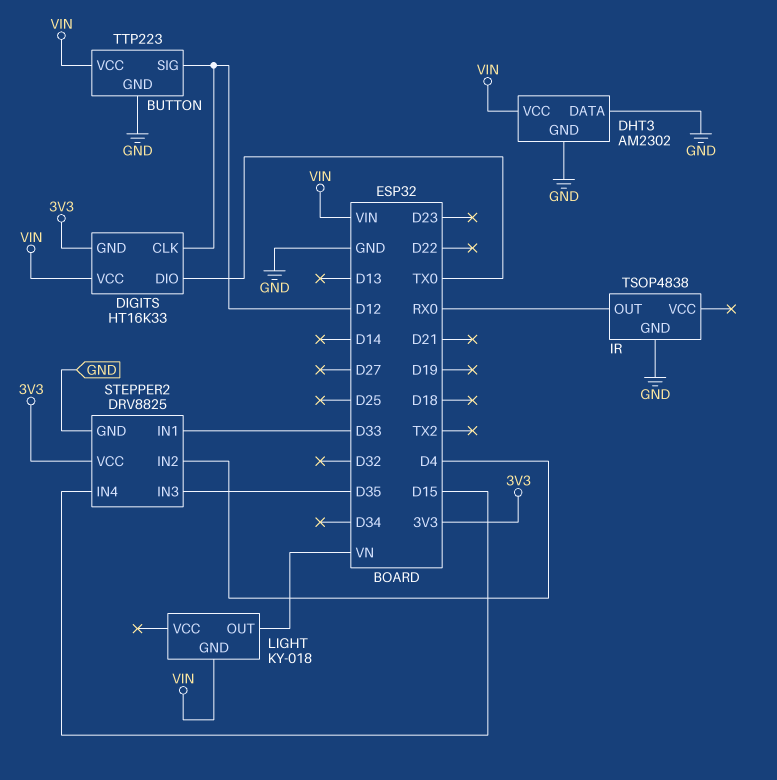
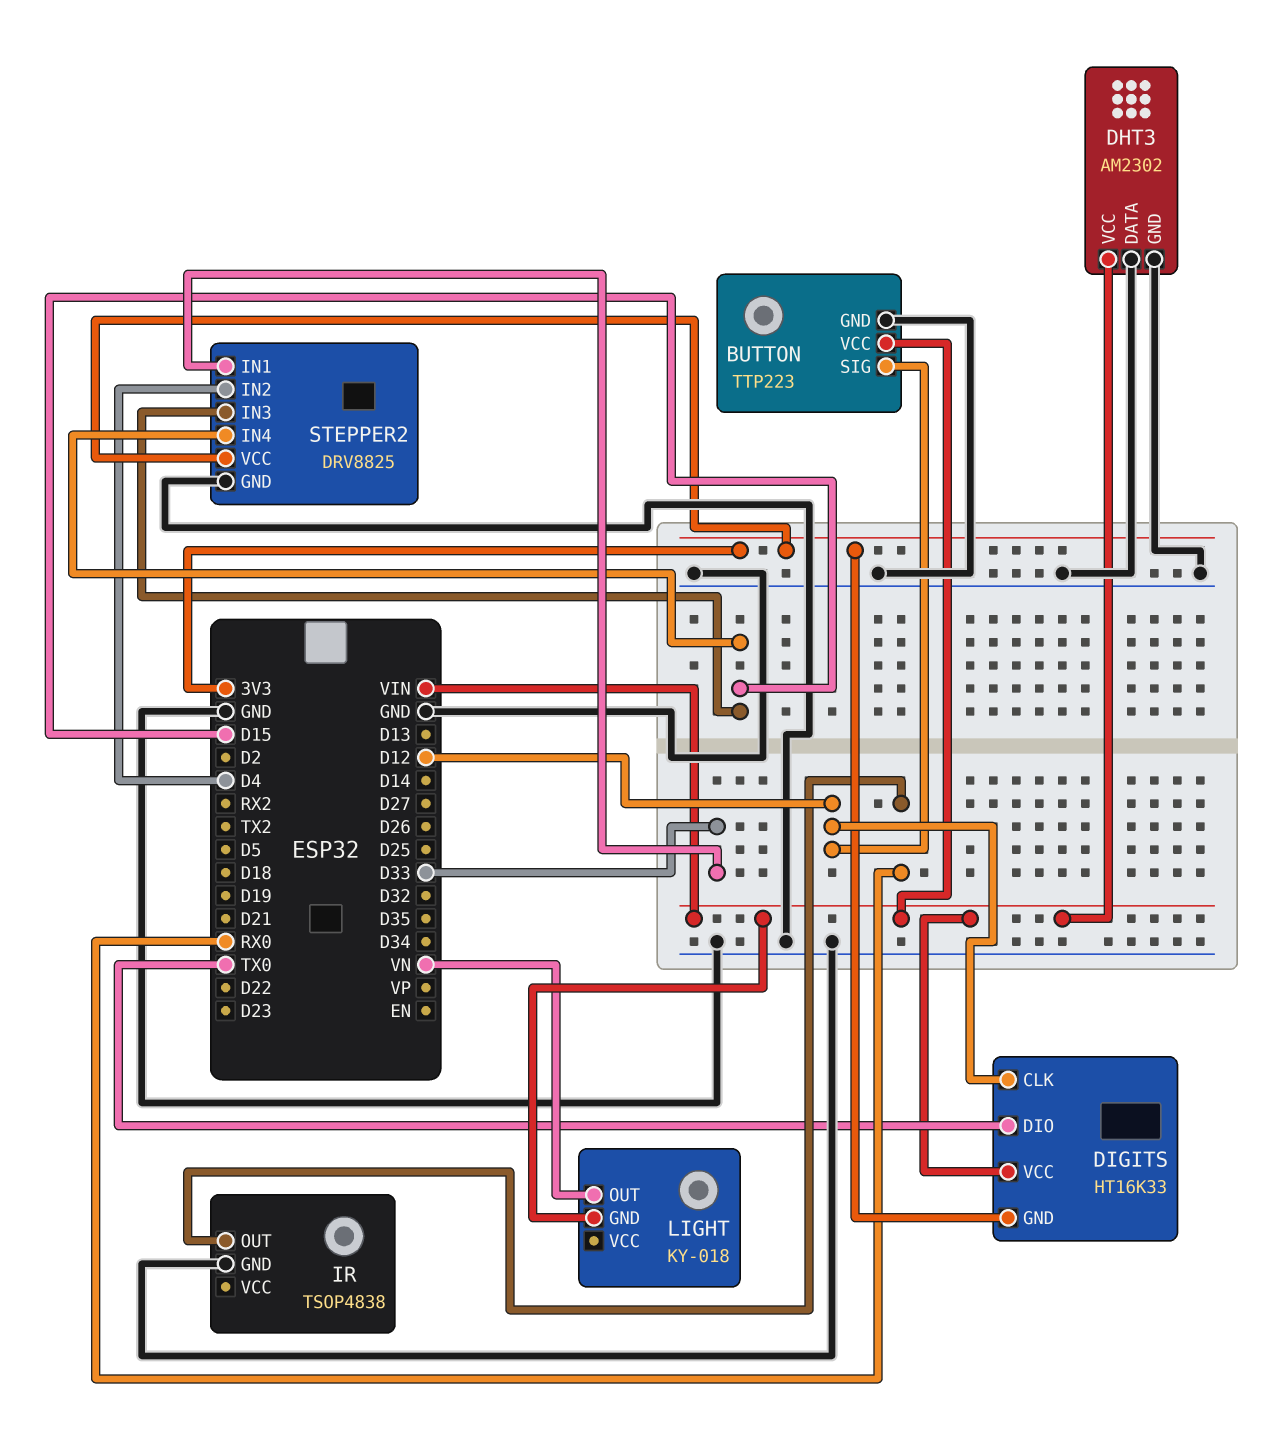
STEPPER2 pin IN3: D35 -> D15

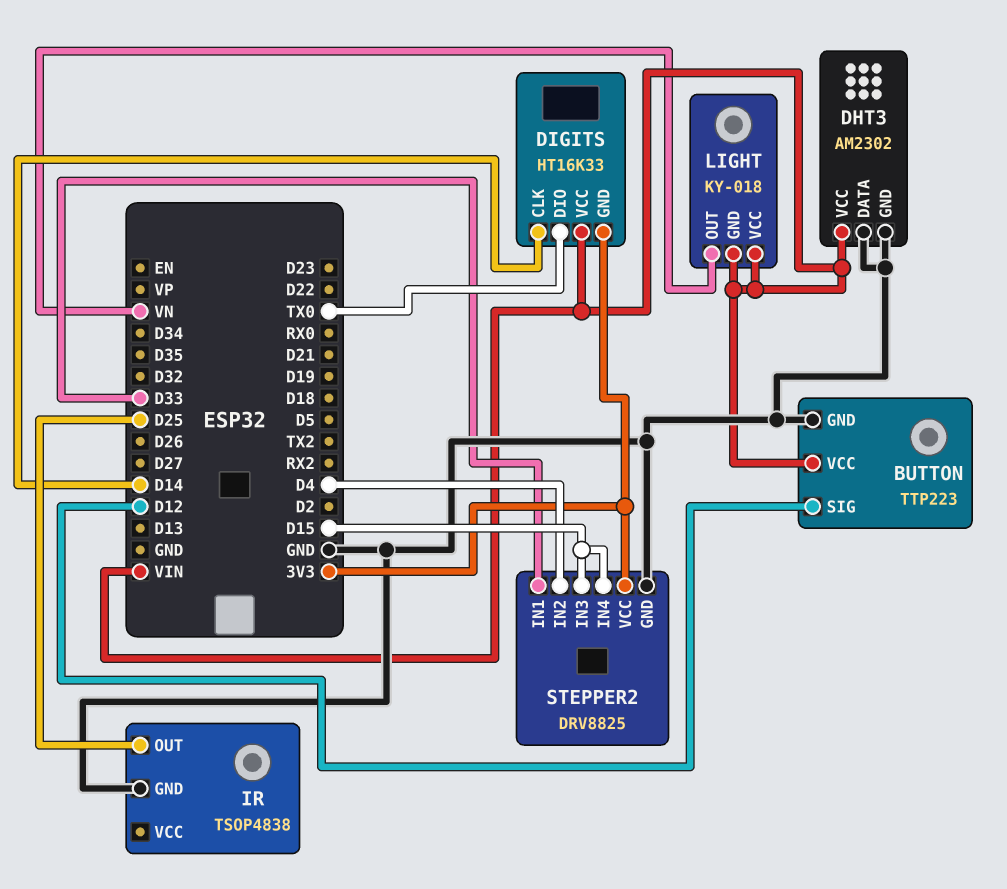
DIGITS pin CLK: D12 -> D14
IR pin OUT: RX0 -> D25
LIGHT pin VCC: none -> VIN

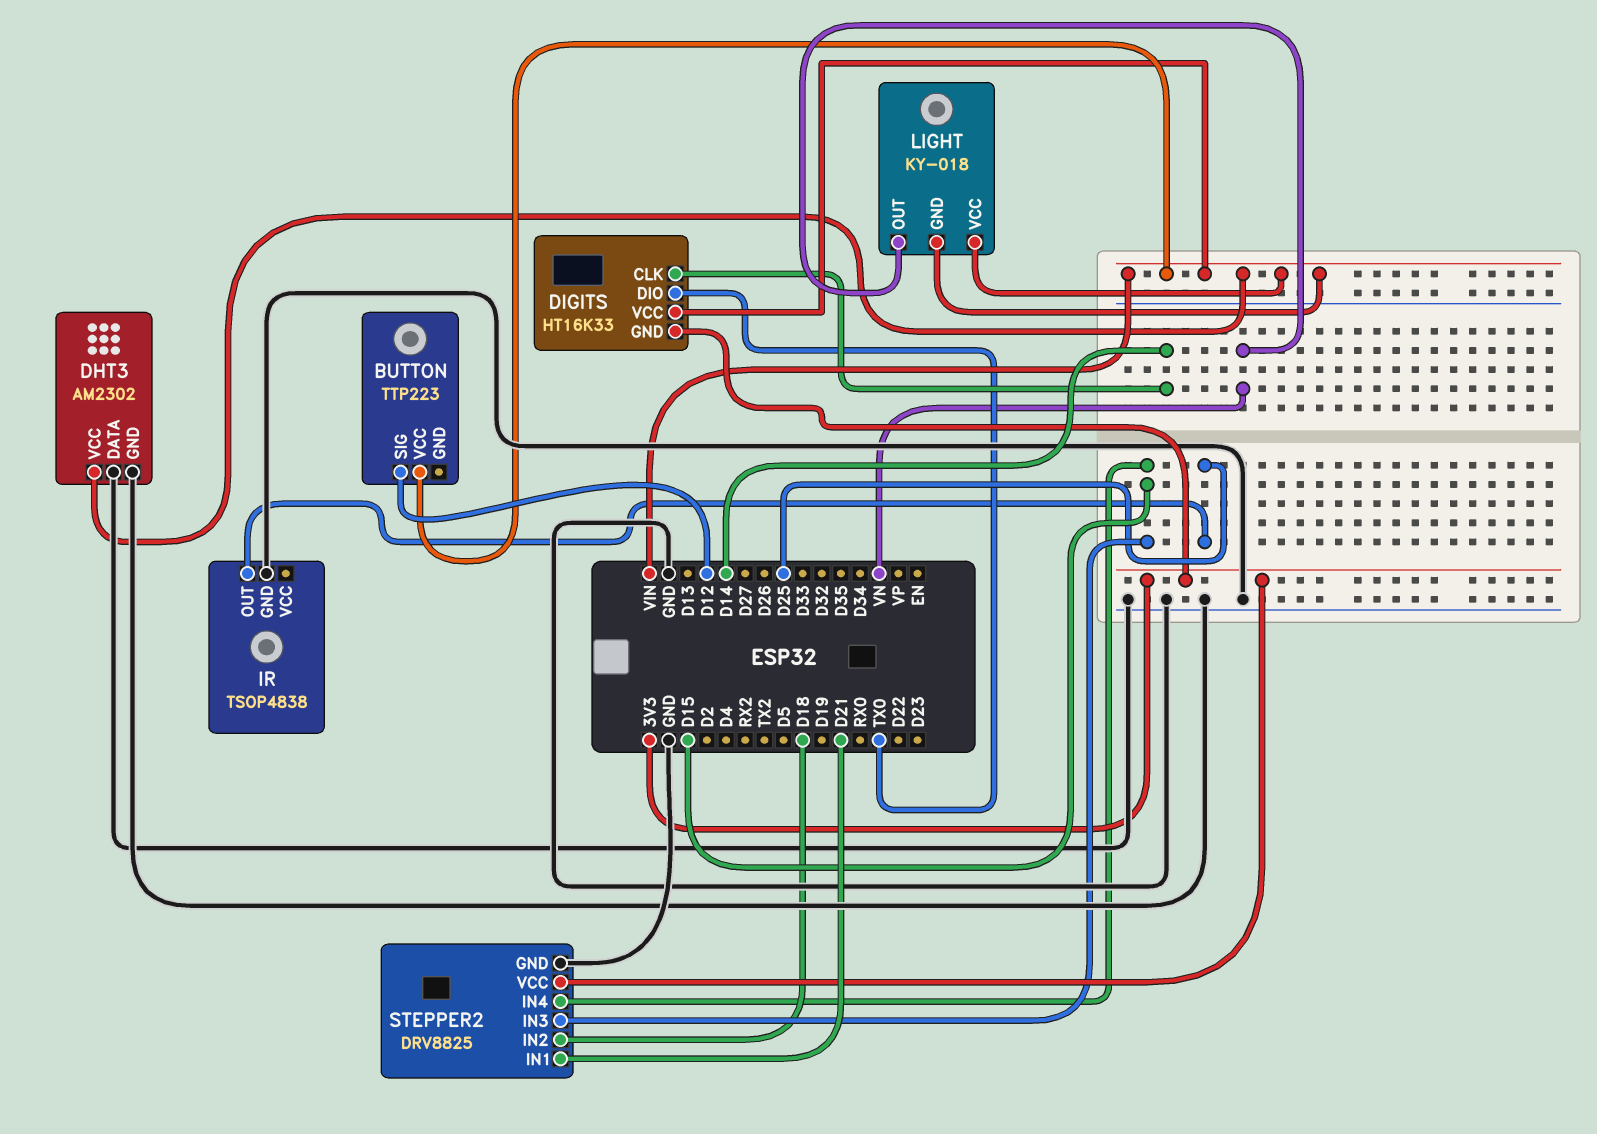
BUTTON pin GND: GND -> none
STEPPER2 pin IN1: D33 -> D21
STEPPER2 pin IN2: D4 -> D18

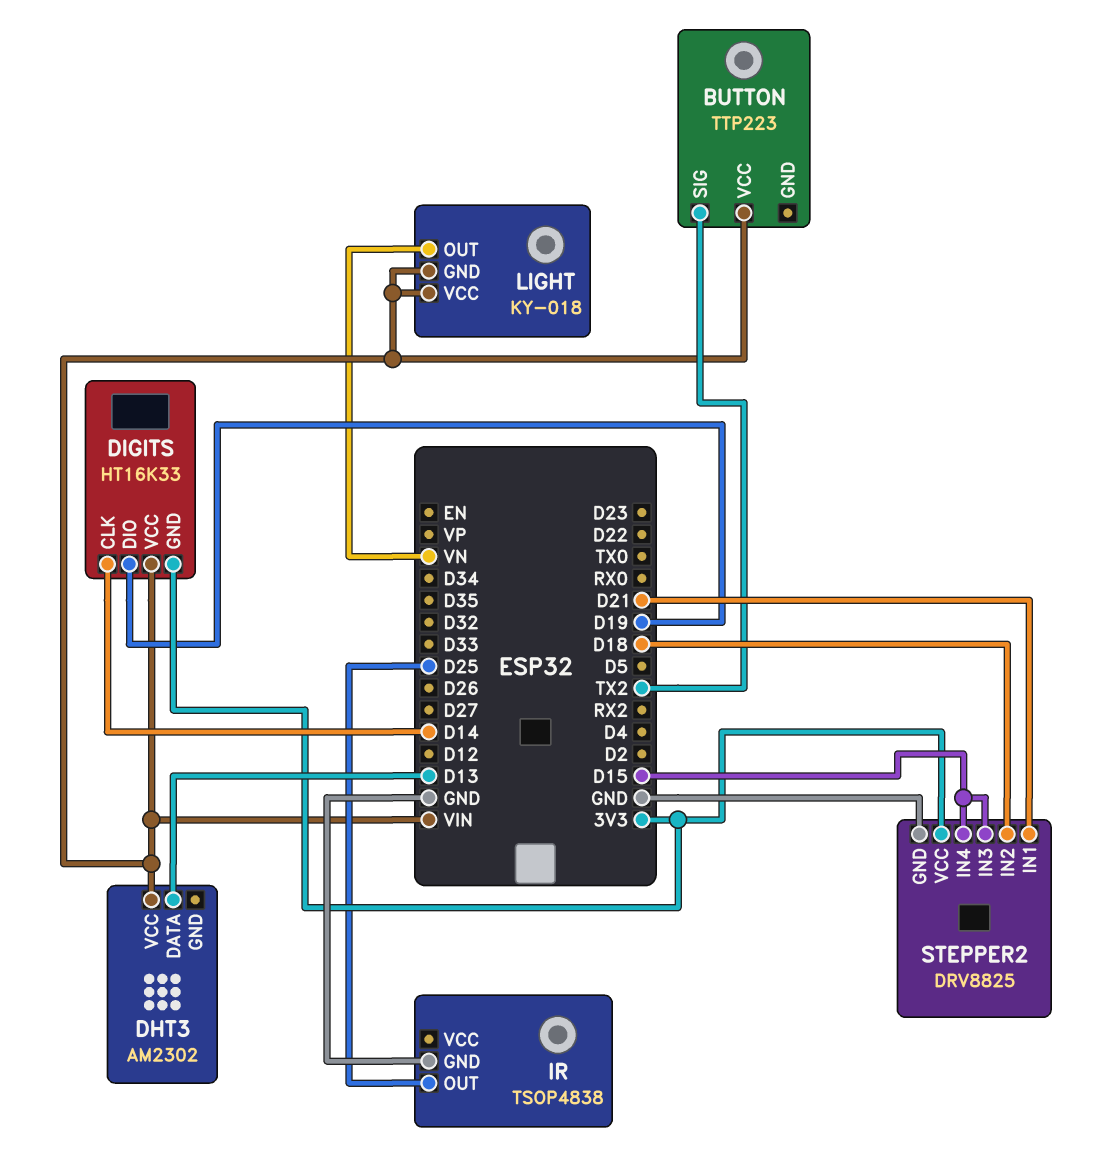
BUTTON pin SIG: D12 -> TX2
DHT3 pin DATA: GND -> D13
DHT3 pin GND: GND -> none
DIGITS pin DIO: TX0 -> D19

